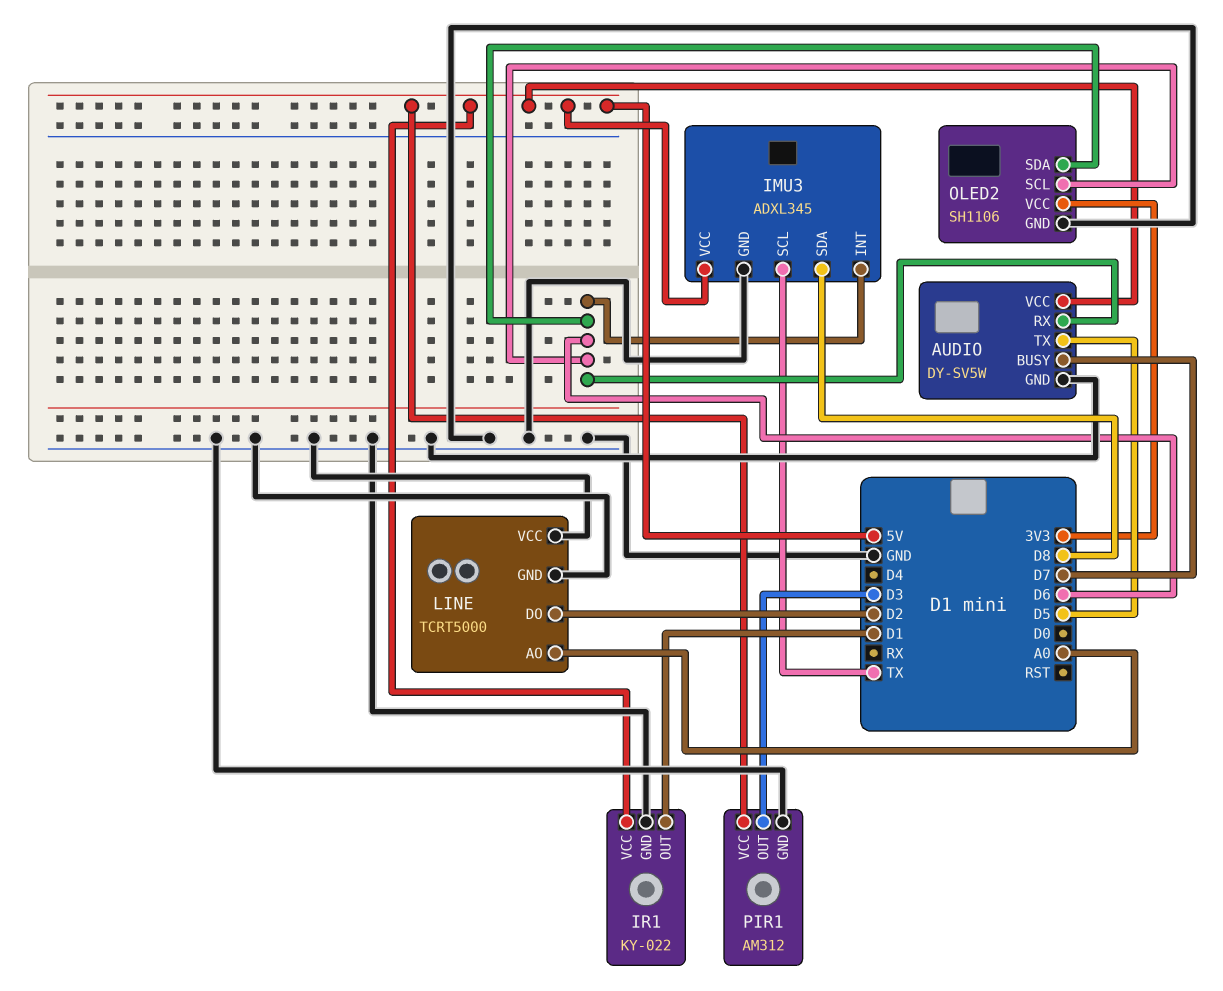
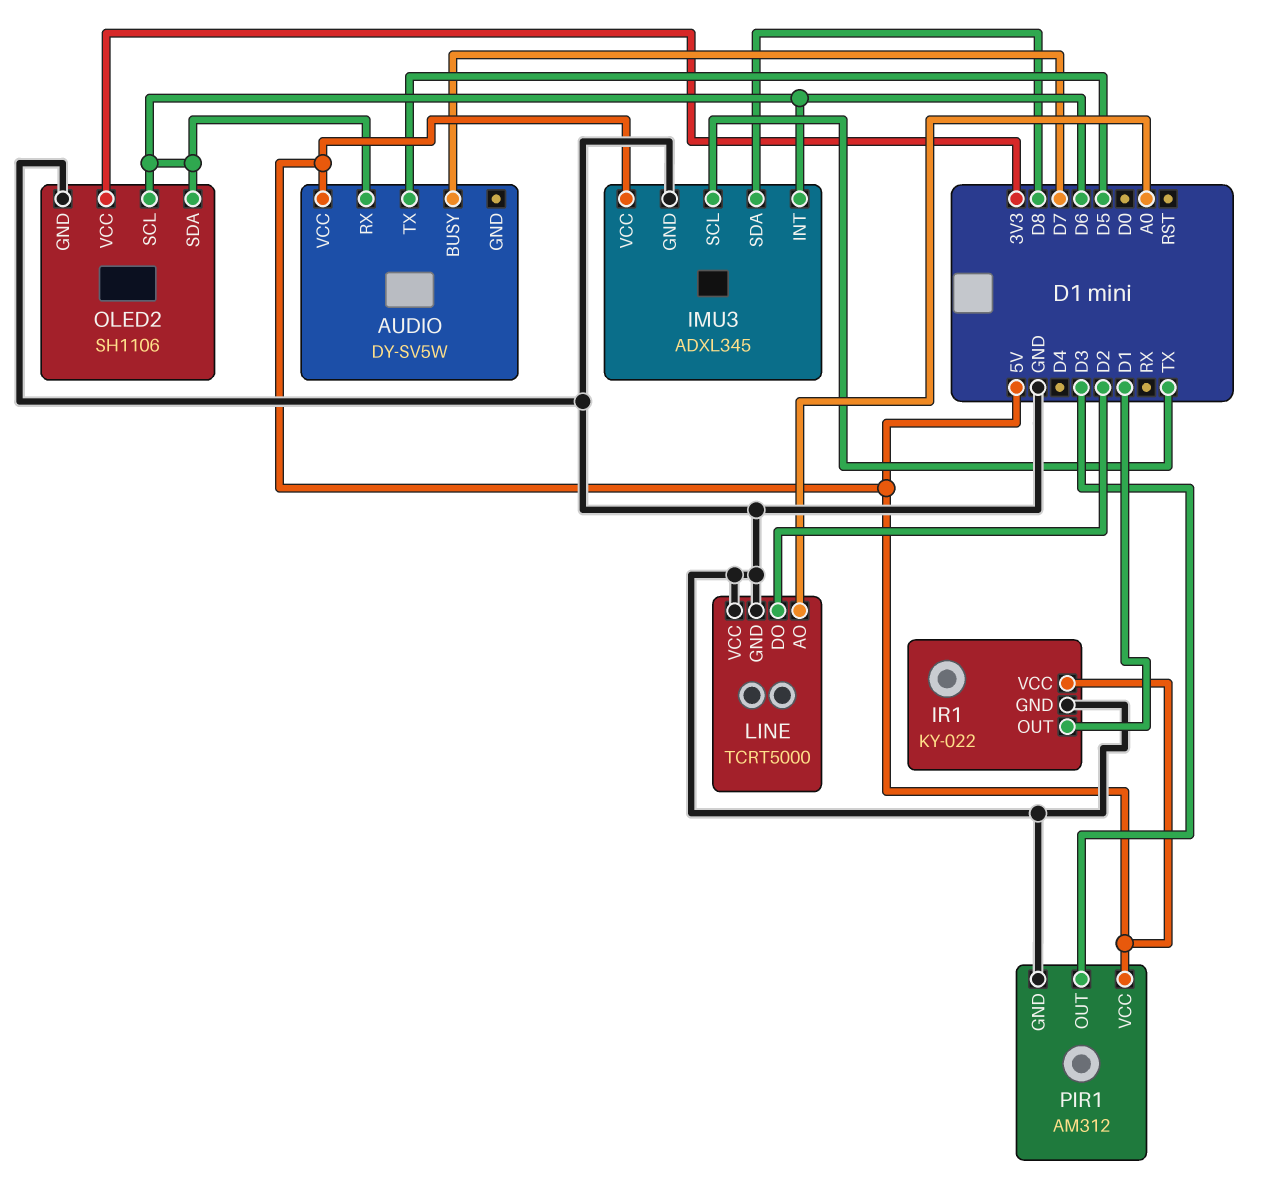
AUDIO pin GND: GND -> none

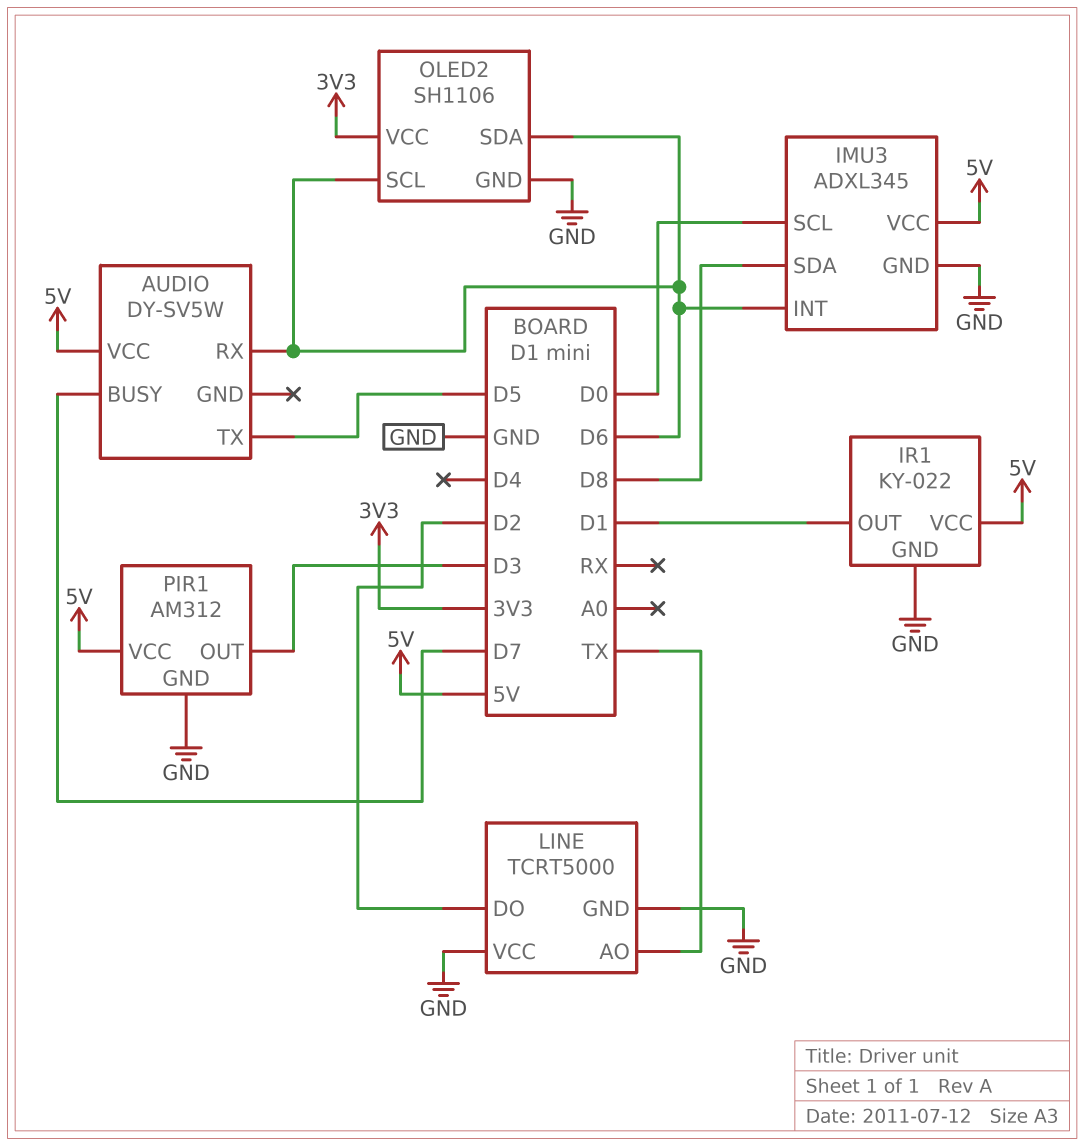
IMU3 pin SCL: TX -> D0
LINE pin AO: A0 -> TX

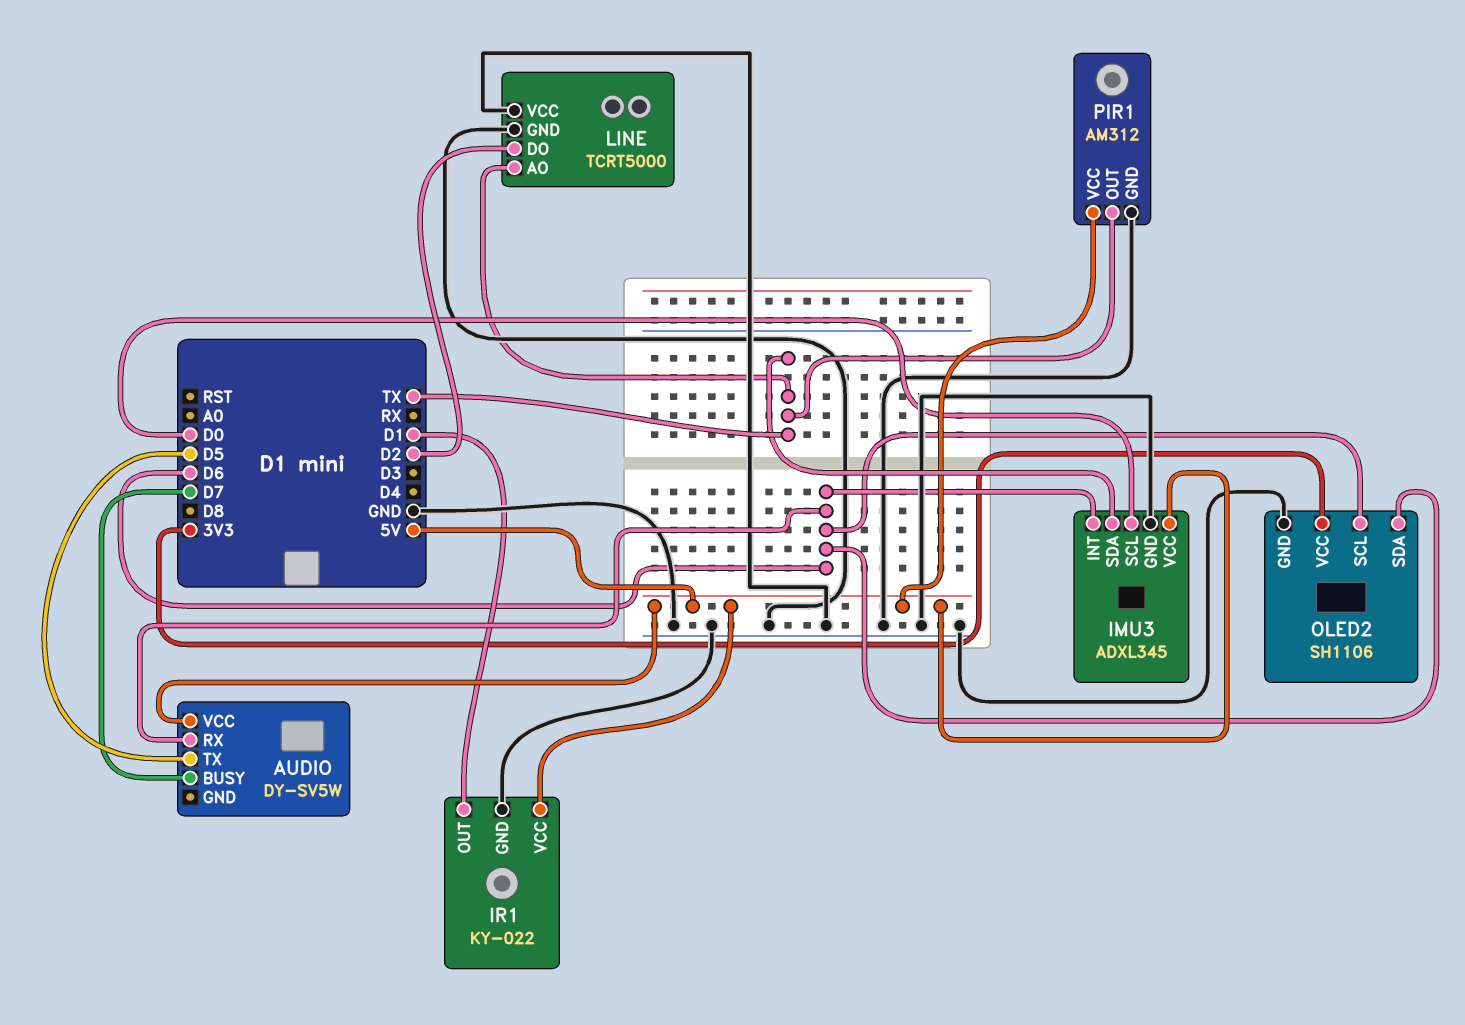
IMU3 pin SDA: D8 -> TX
PIR1 pin OUT: D3 -> TX

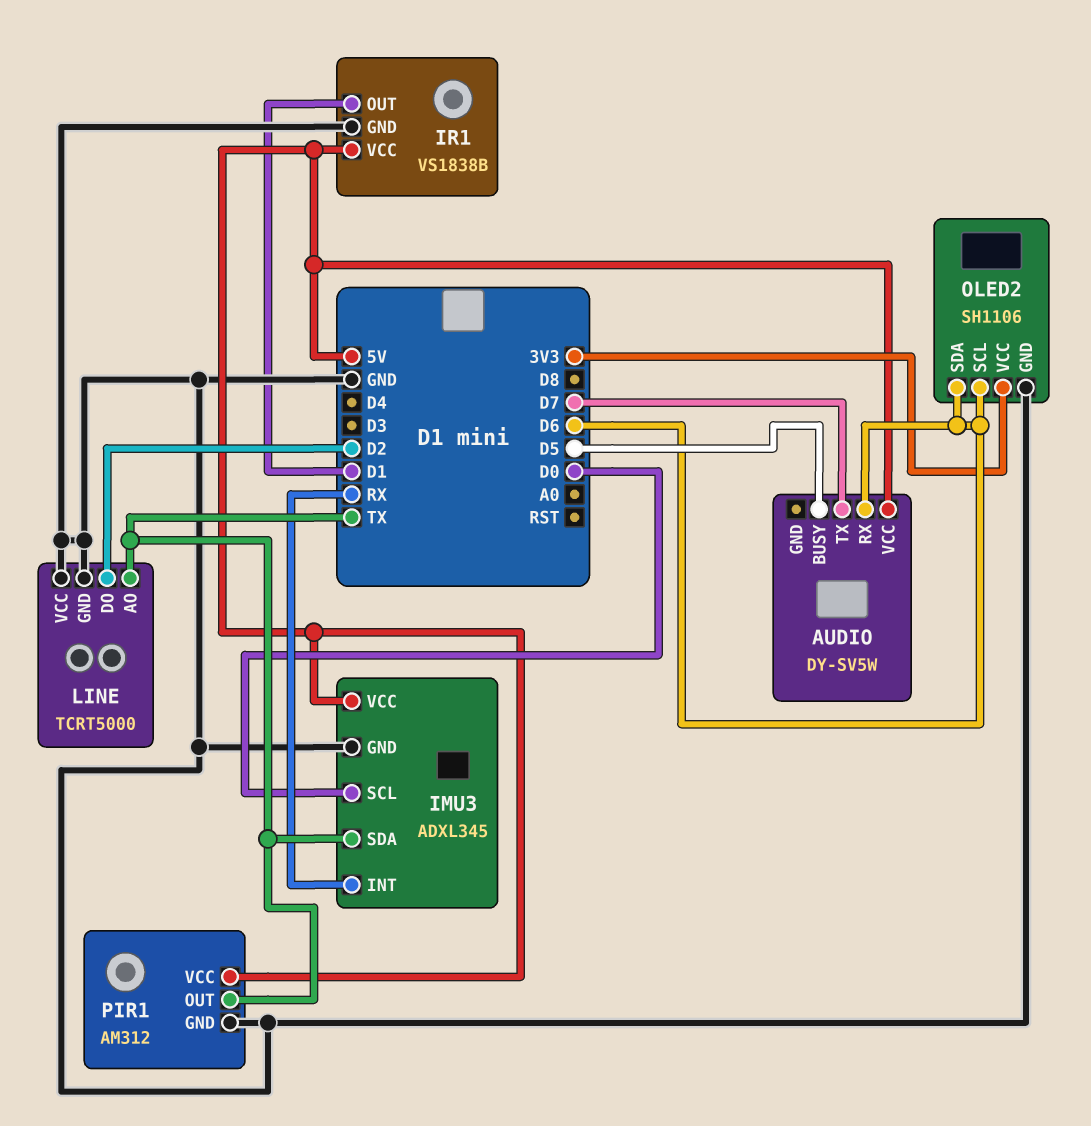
AUDIO pin BUSY: D7 -> D5
AUDIO pin TX: D5 -> D7
IMU3 pin INT: D6 -> RX
IR1: KY-022 -> VS1838B

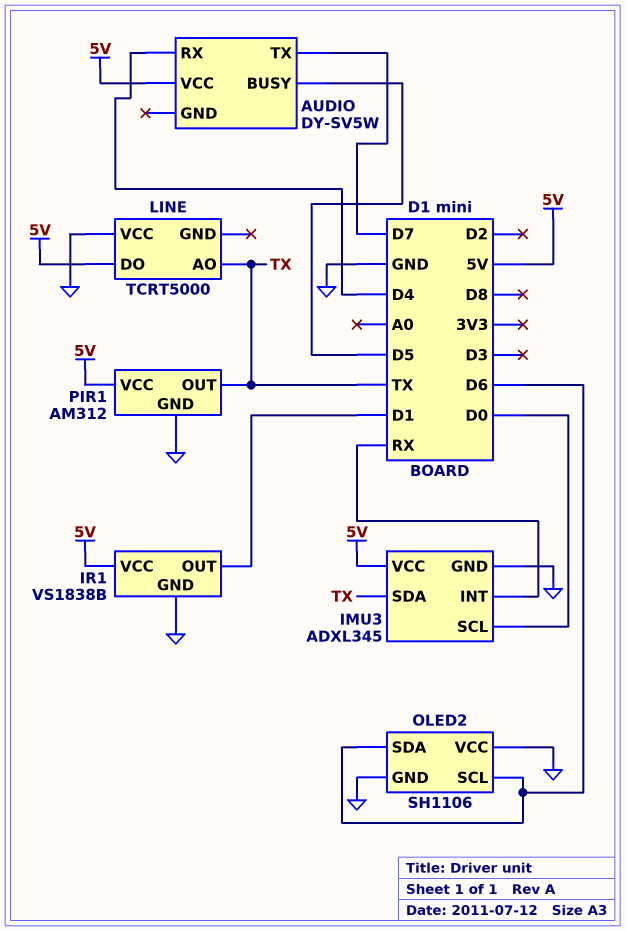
AUDIO pin RX: D6 -> D4
LINE pin DO: D2 -> 5V
LINE pin GND: GND -> none
OLED2 pin VCC: 3V3 -> GND

